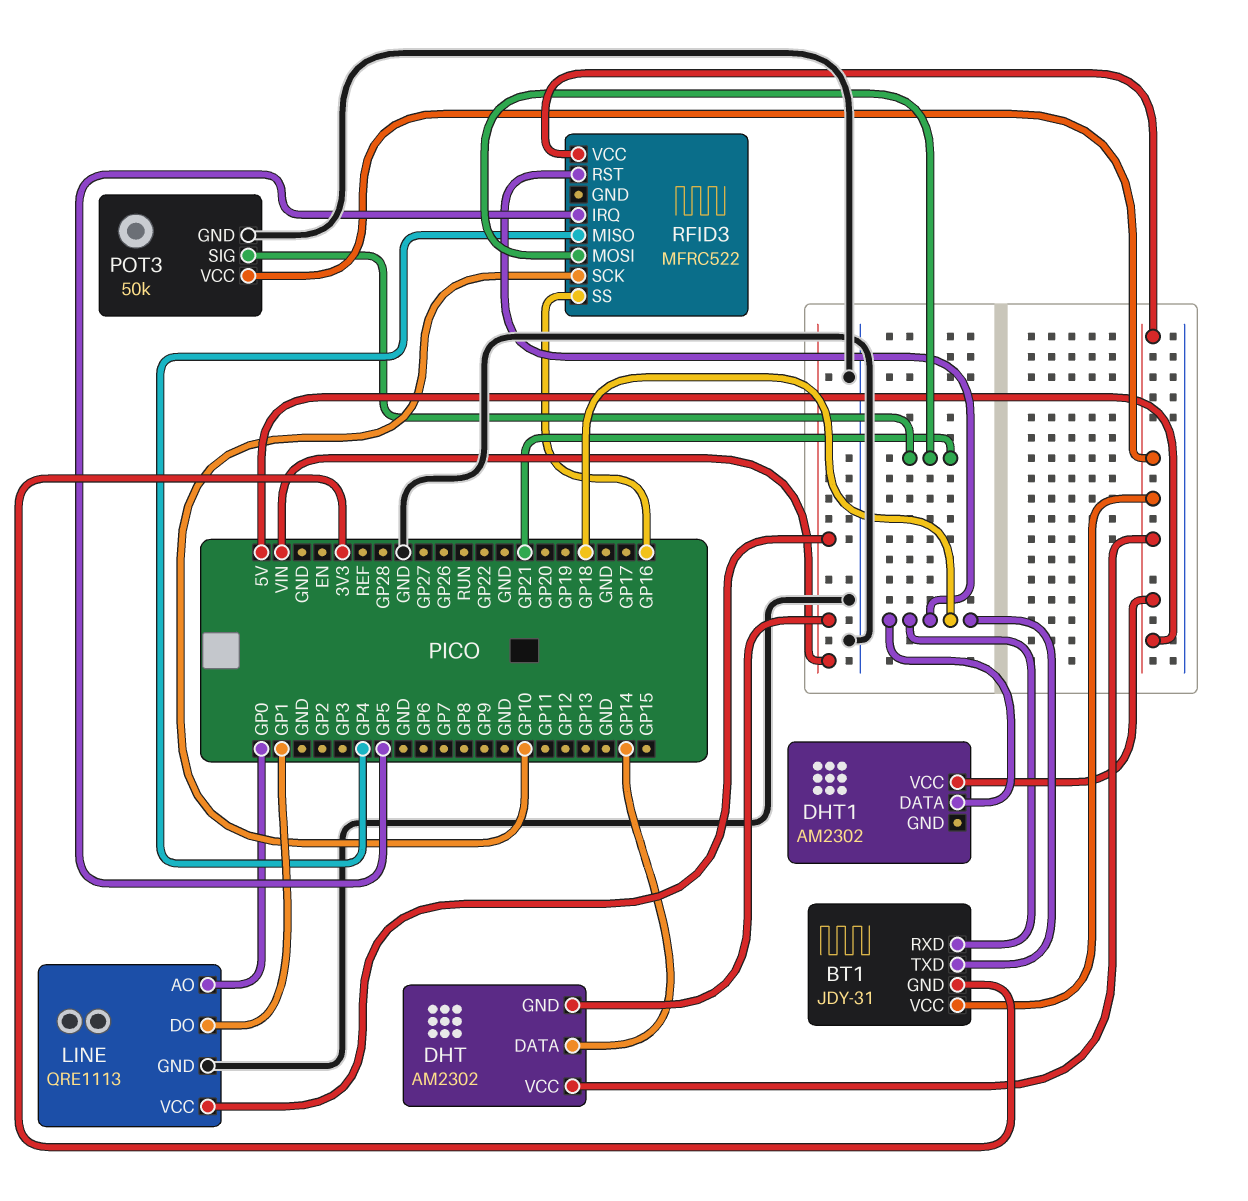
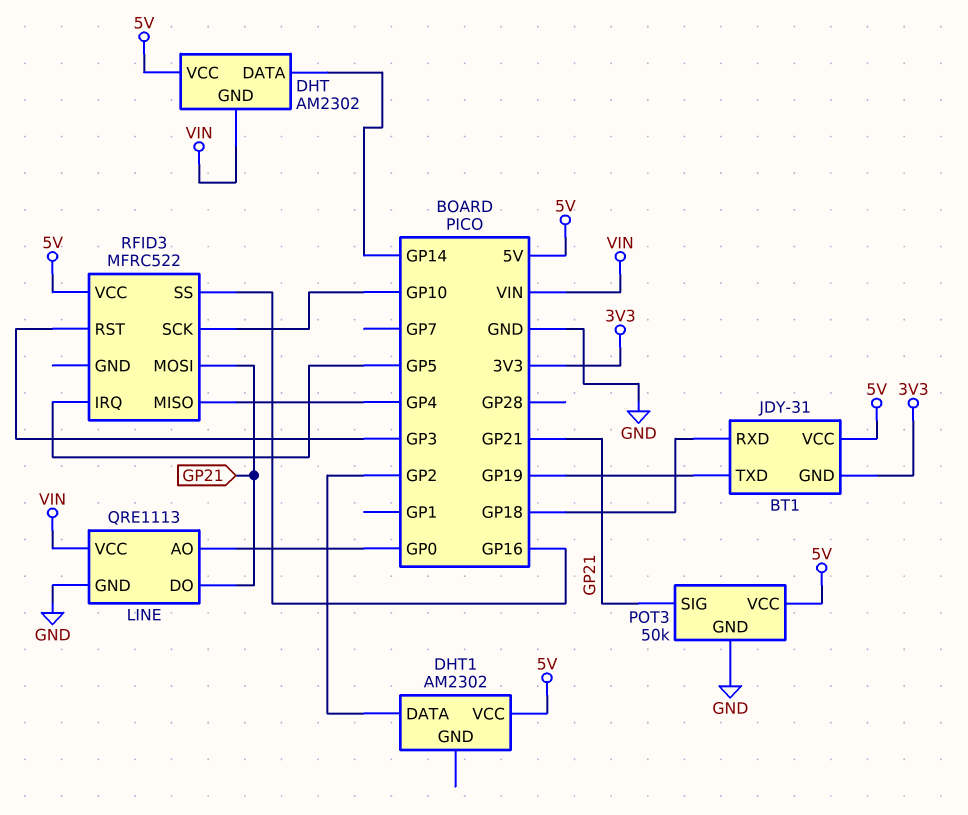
BT1 pin TXD: GP18 -> GP19
DHT1 pin DATA: GP18 -> GP2
LINE pin DO: GP1 -> GP21
RFID3 pin RST: GP18 -> GP3

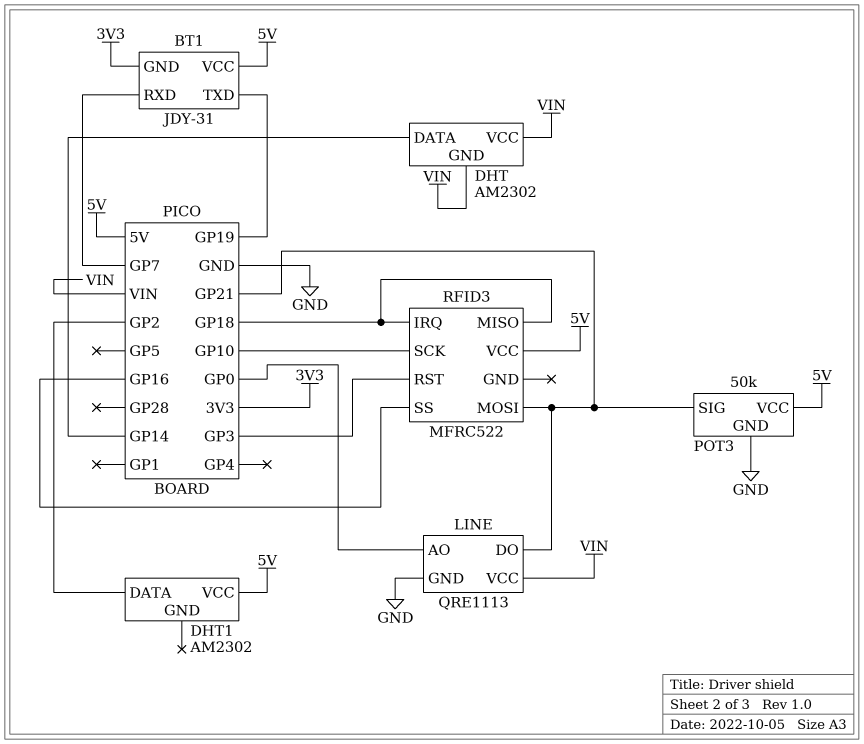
BT1 pin RXD: GP18 -> GP7
DHT pin VCC: 5V -> VIN
RFID3 pin IRQ: GP5 -> GP18
RFID3 pin MISO: GP4 -> GP18

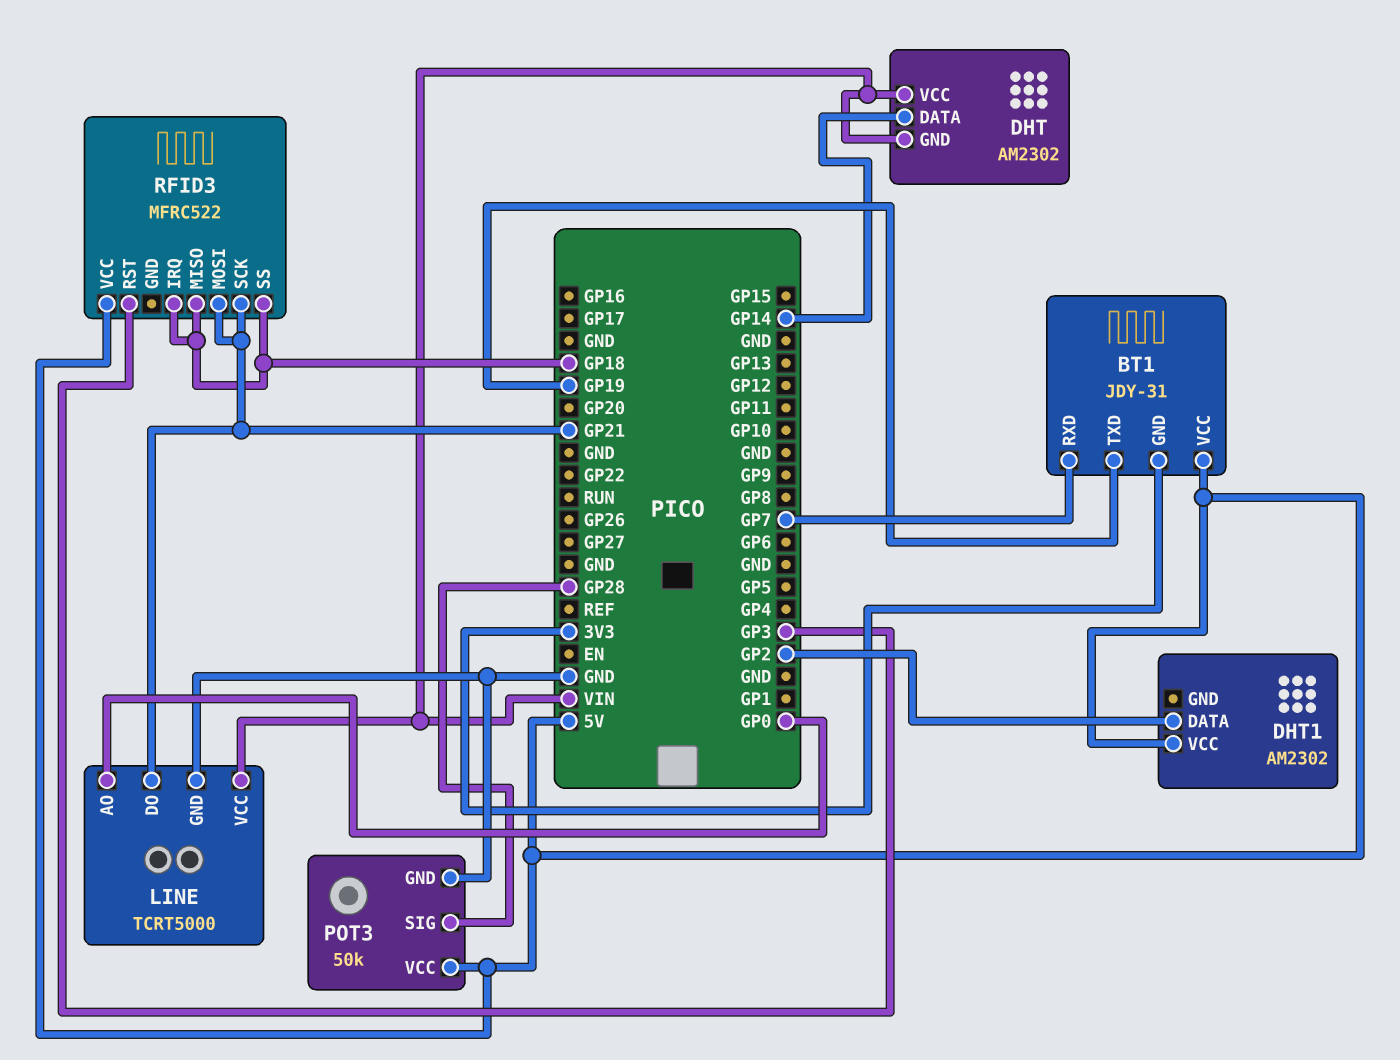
LINE: QRE1113 -> TCRT5000
POT3 pin SIG: GP21 -> GP28
RFID3 pin SCK: GP10 -> GP21
RFID3 pin SS: GP16 -> GP18

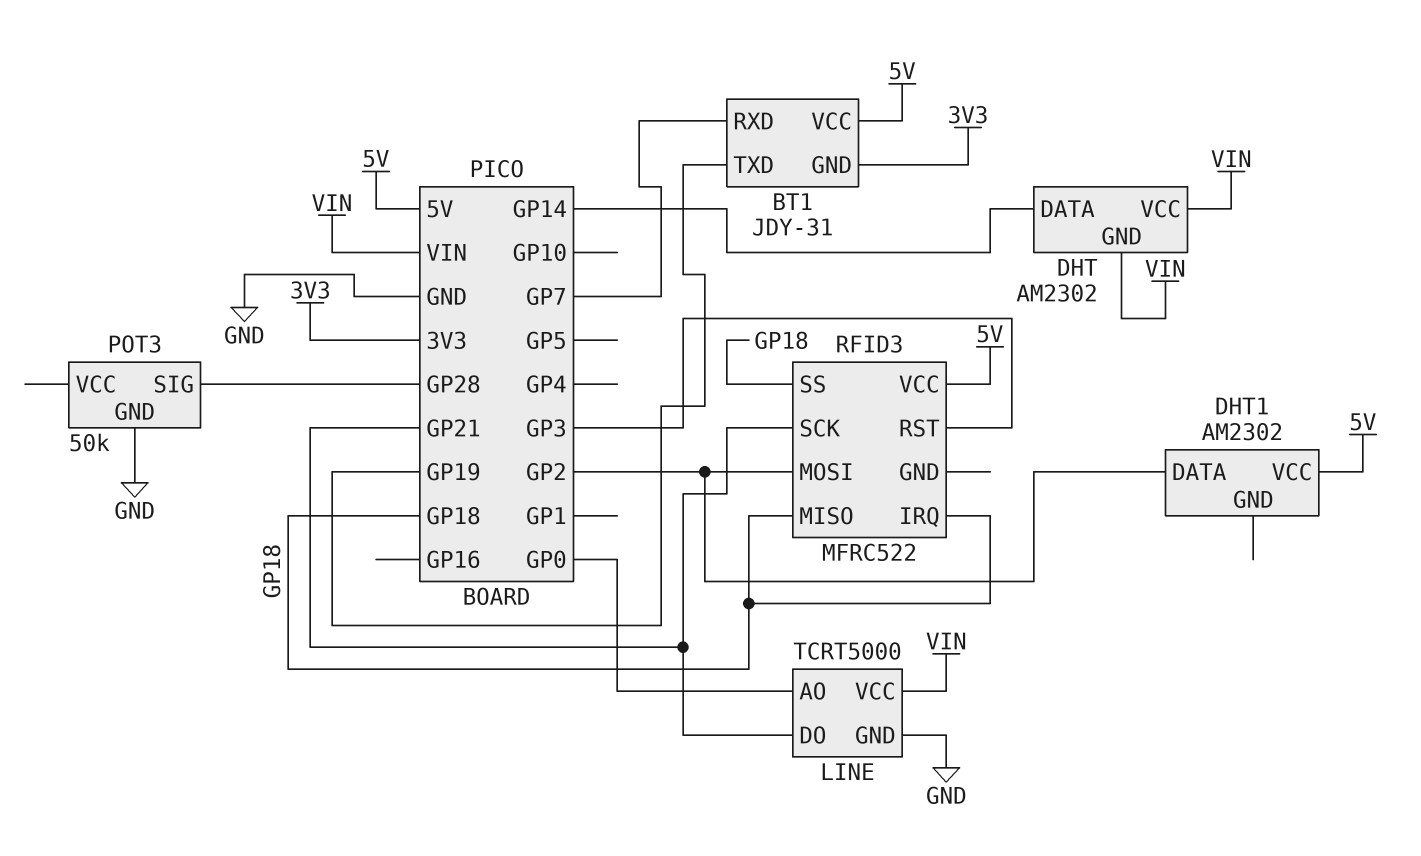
POT3 pin VCC: 5V -> none
RFID3 pin MOSI: GP21 -> GP2

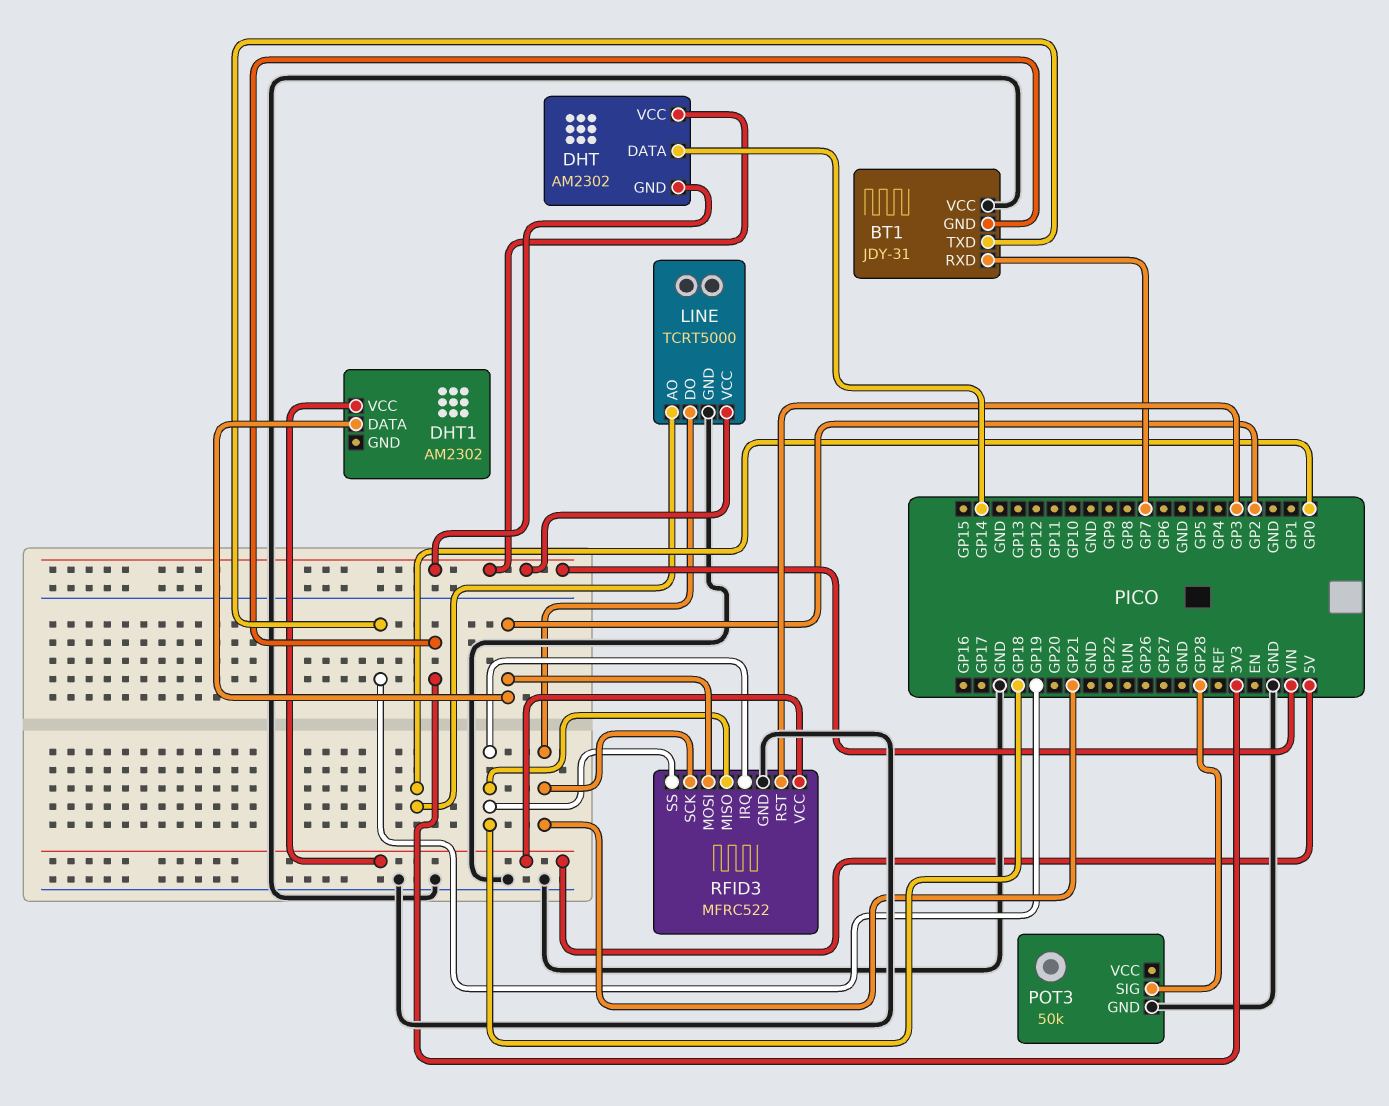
BT1 pin VCC: 5V -> GND
RFID3 pin GND: none -> GND

